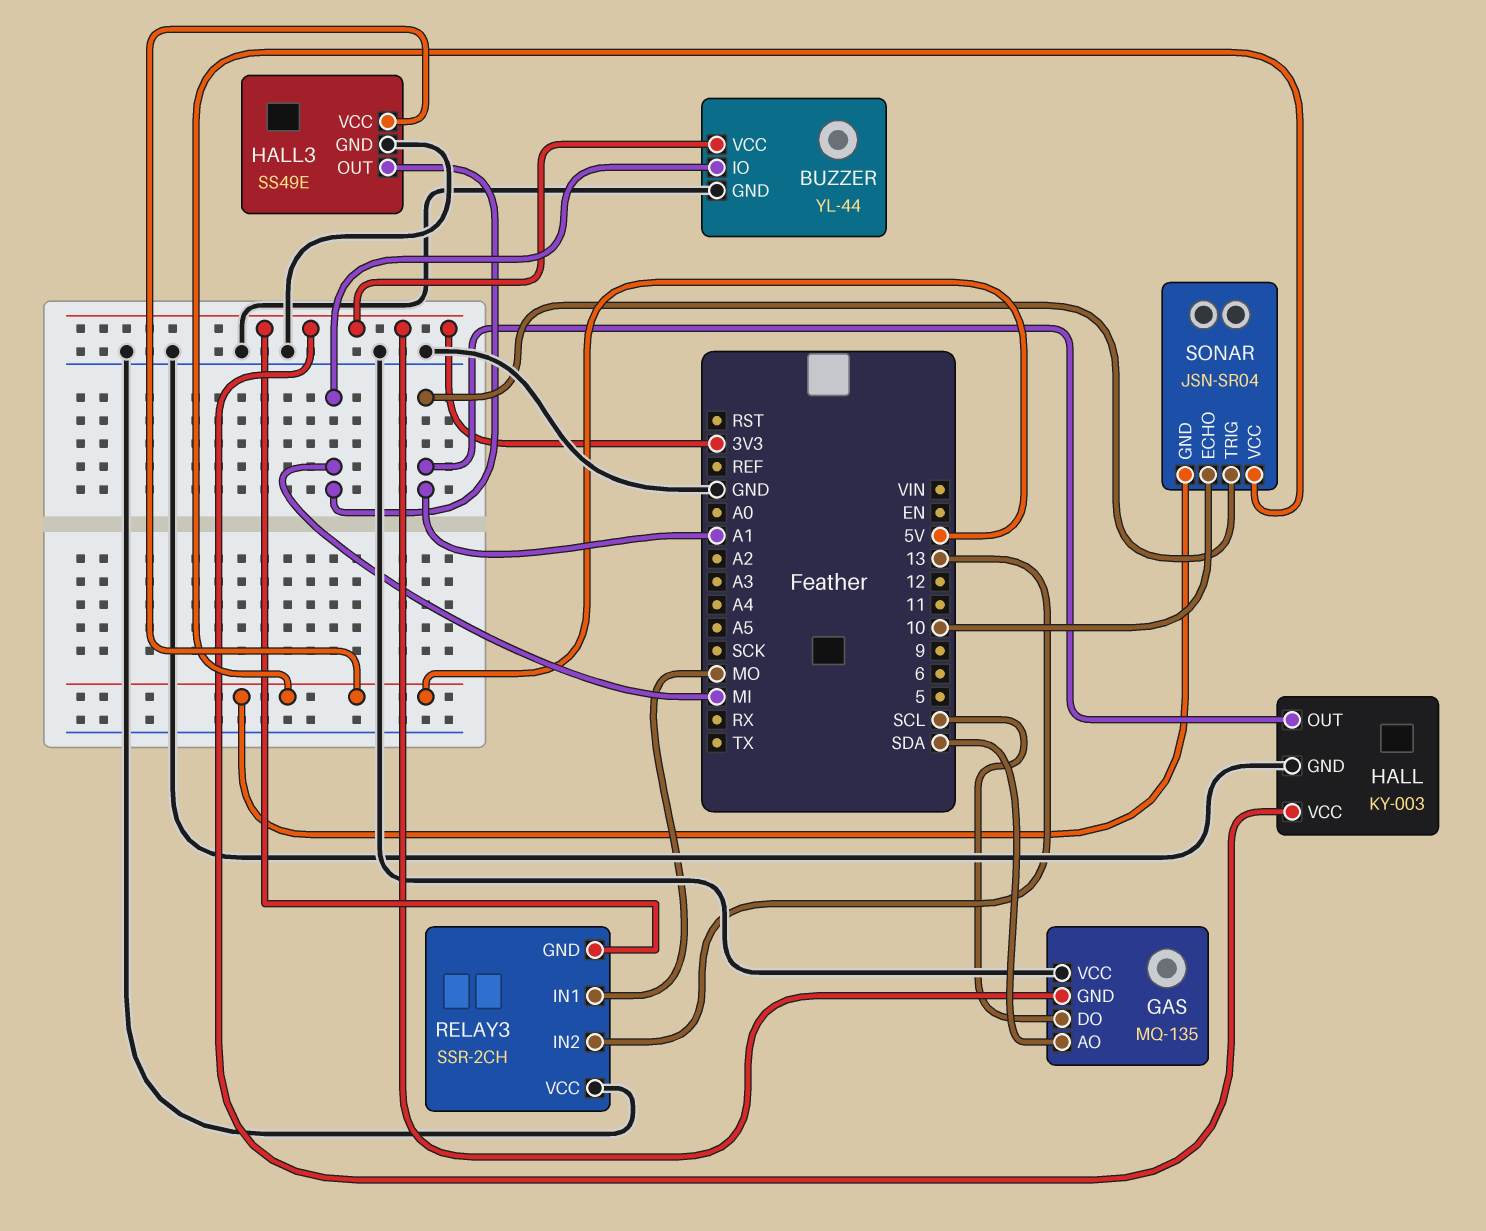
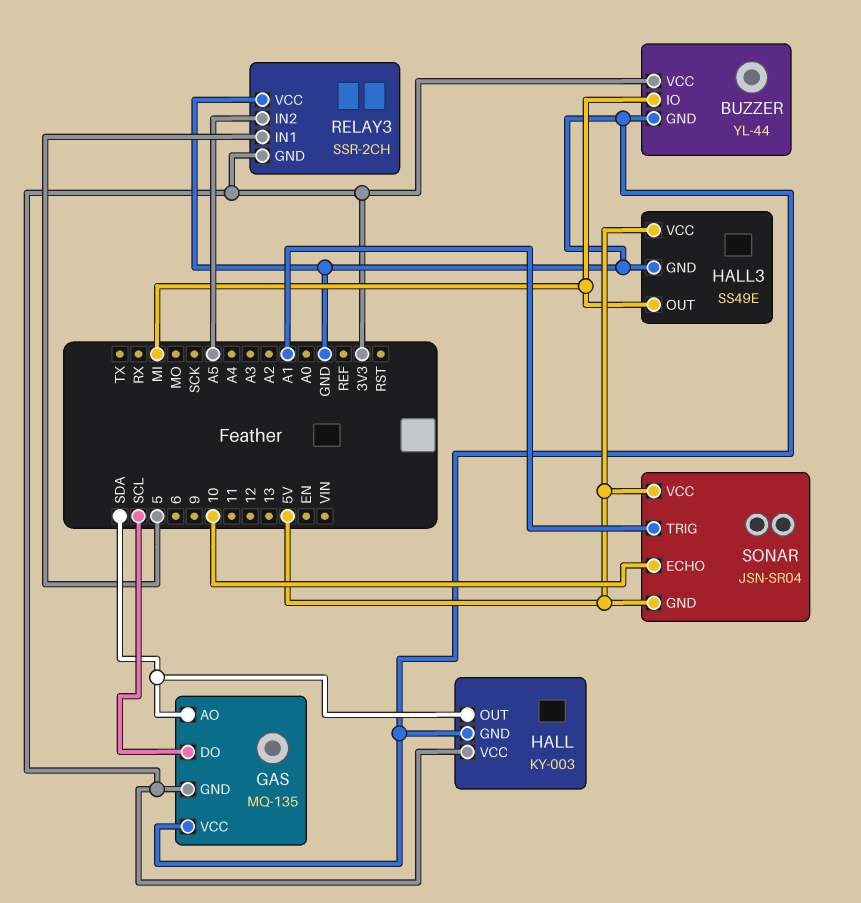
HALL pin OUT: A1 -> SDA
RELAY3 pin IN1: MO -> 5
RELAY3 pin IN2: 13 -> A5

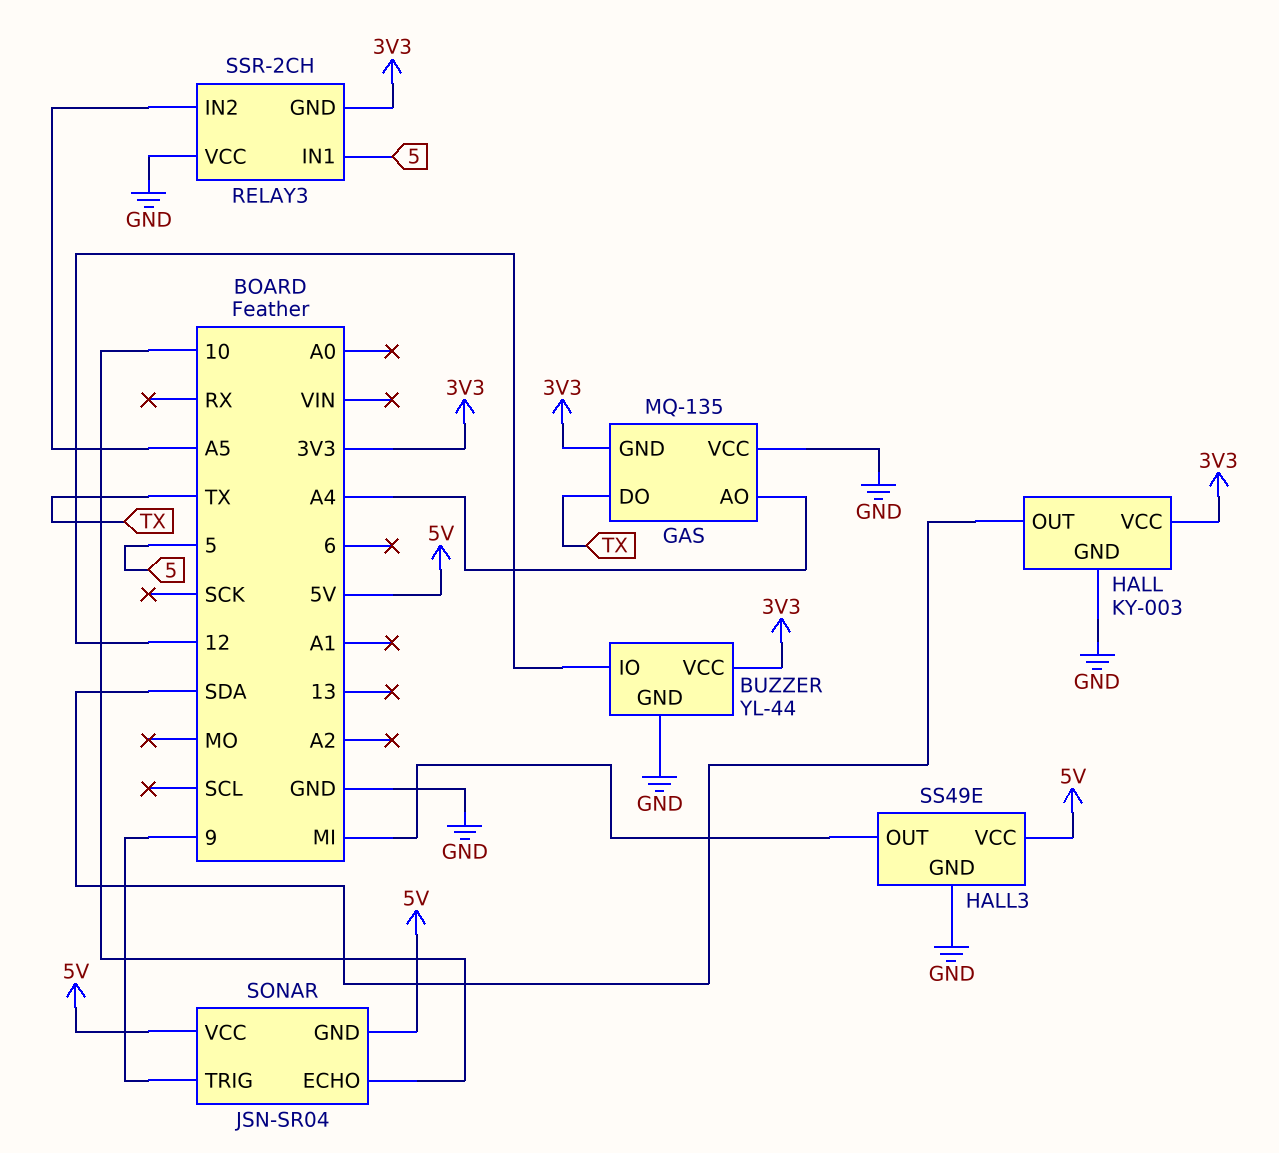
BUZZER pin IO: MI -> 12
GAS pin AO: SDA -> A4
GAS pin DO: SCL -> TX
SONAR pin TRIG: A1 -> 9

